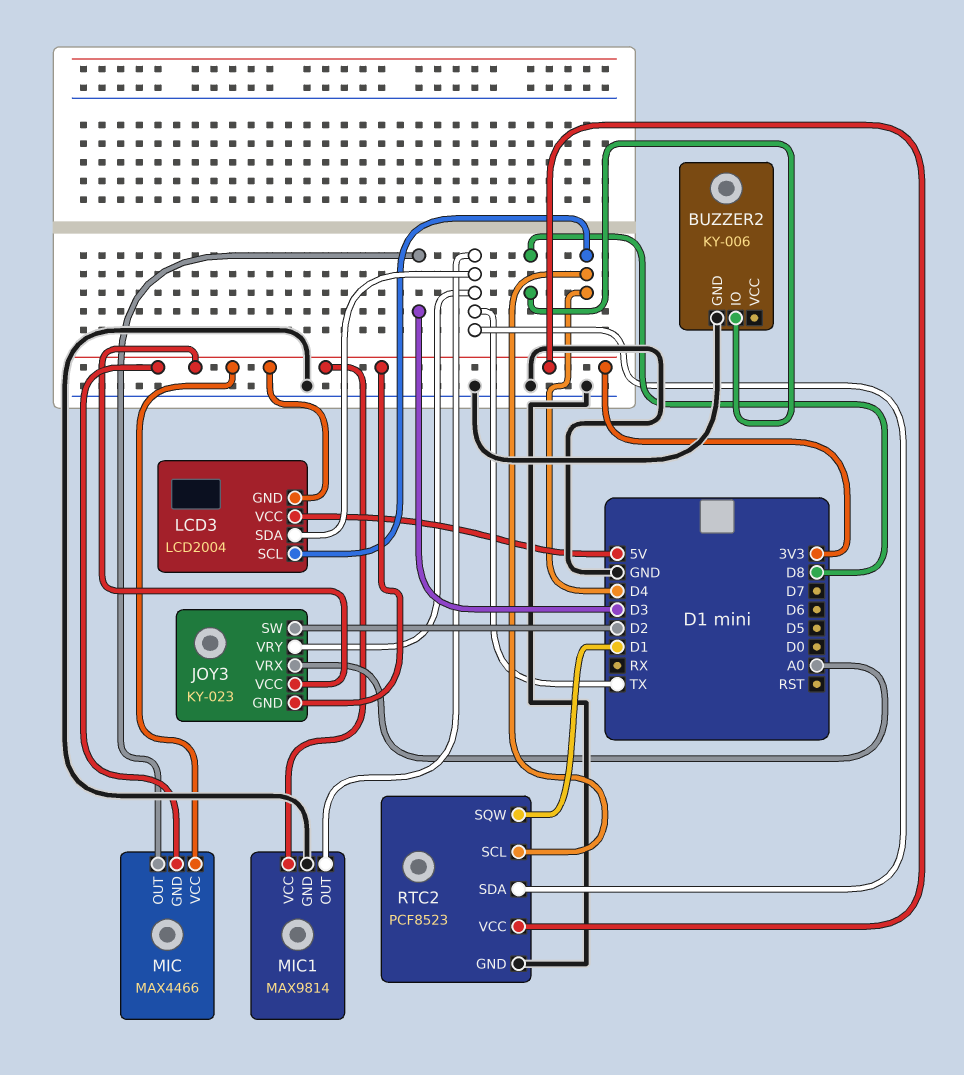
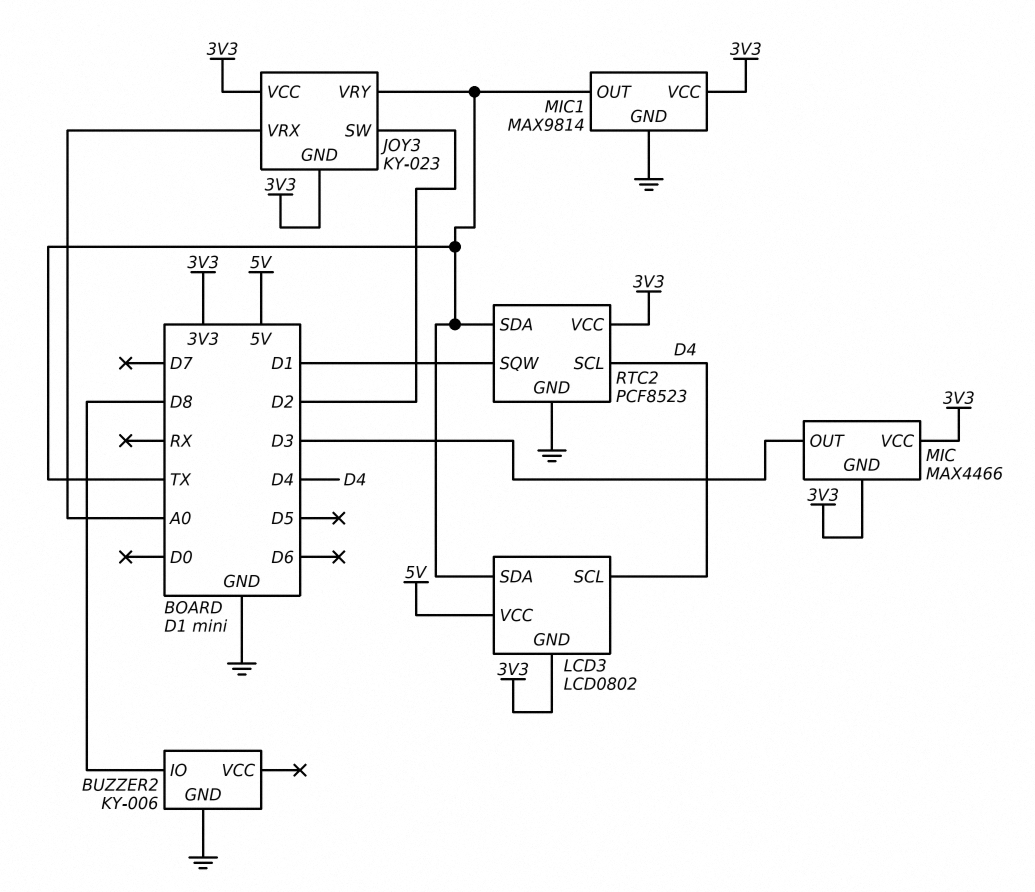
LCD3: LCD2004 -> LCD0802

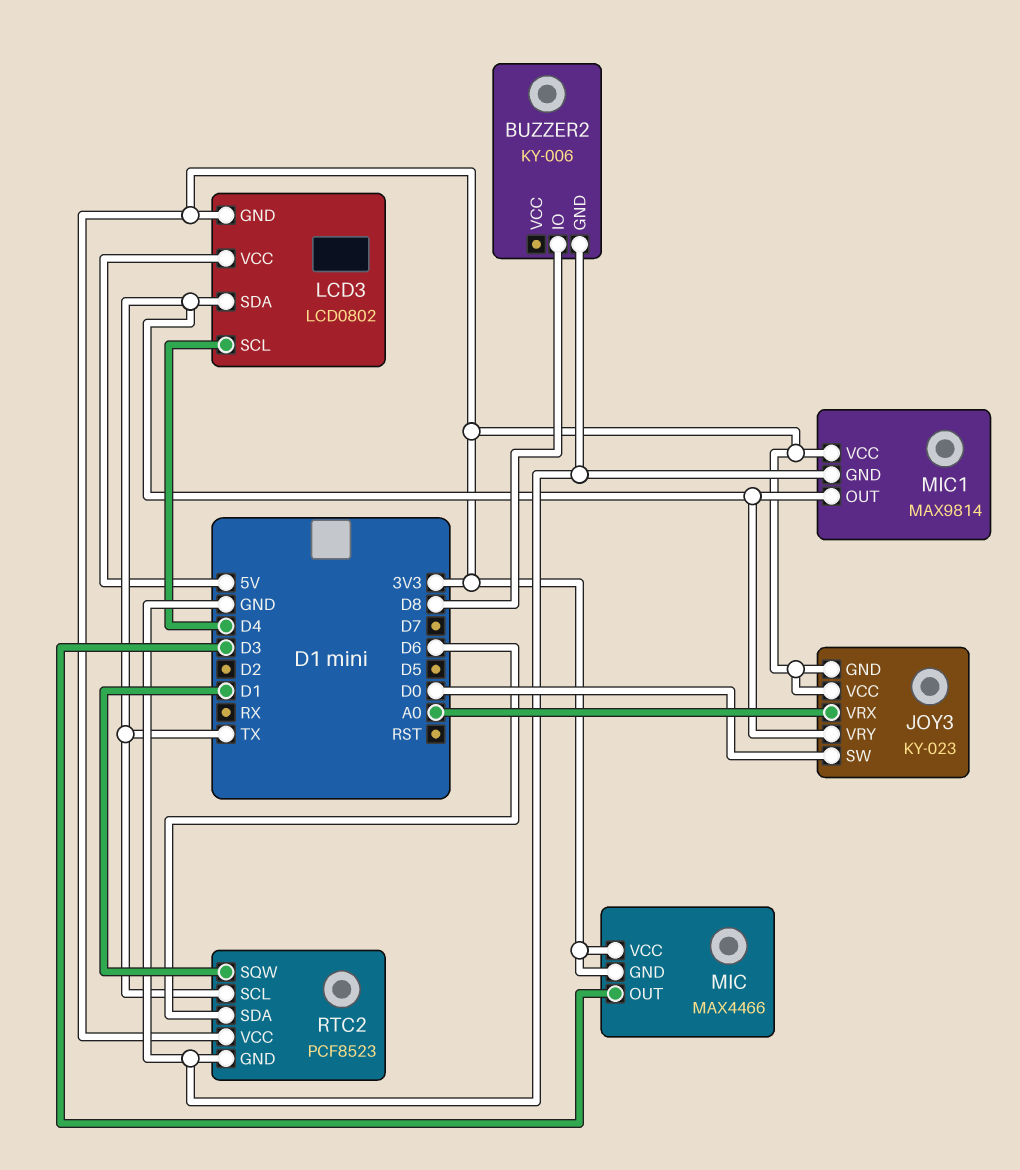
JOY3 pin SW: D2 -> D0
RTC2 pin SCL: D4 -> TX
RTC2 pin SDA: TX -> D6

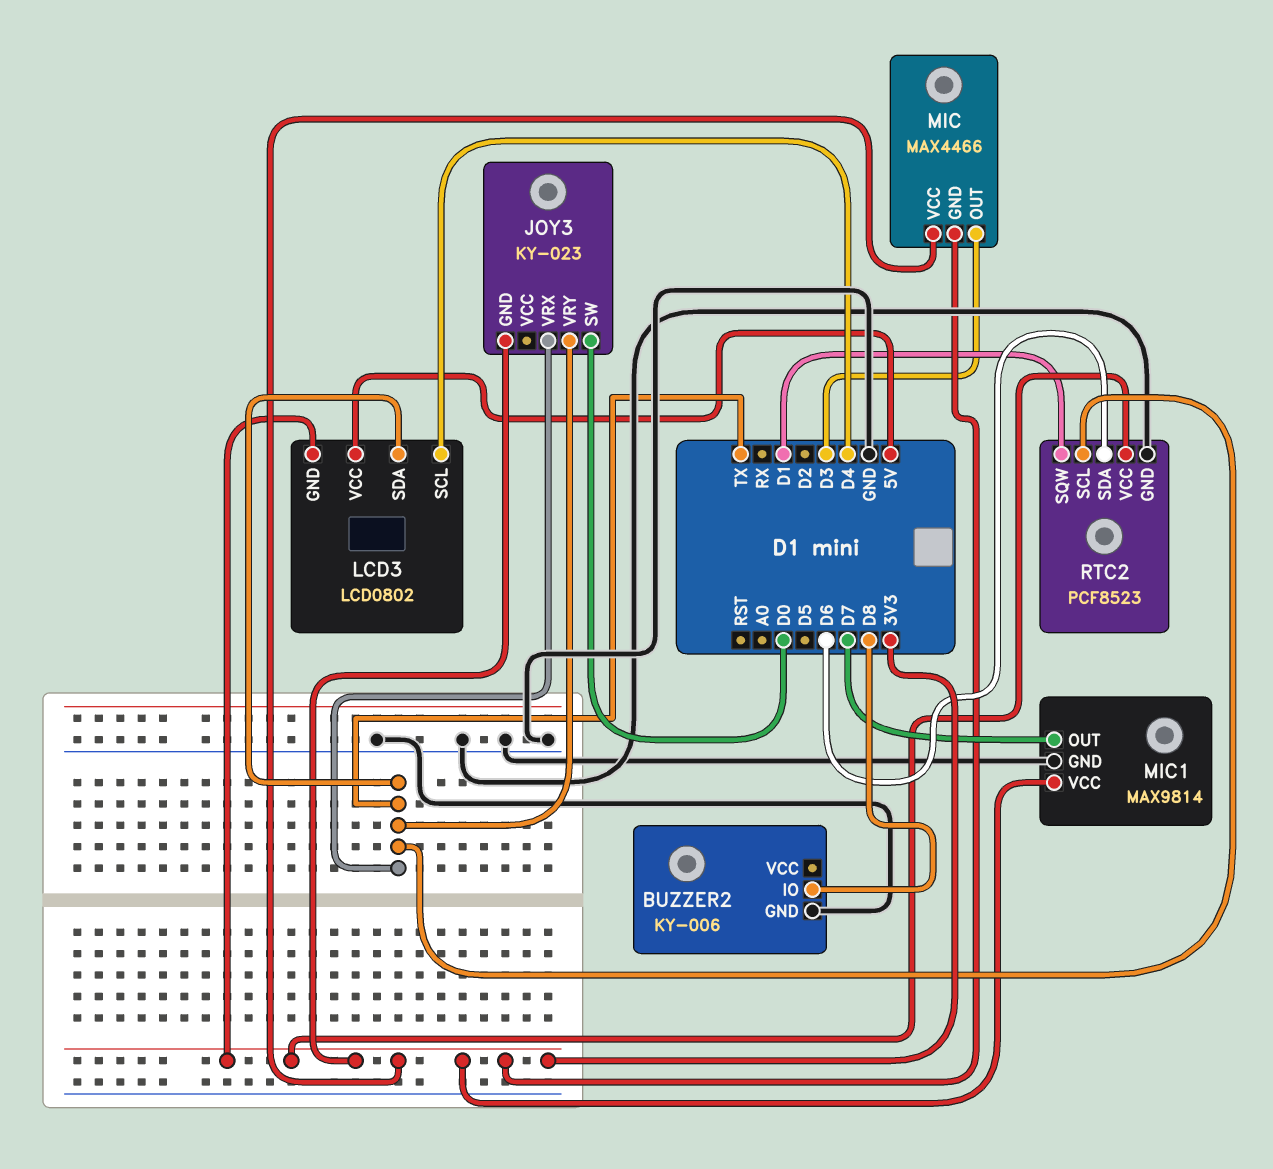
JOY3 pin VCC: 3V3 -> none
JOY3 pin VRX: A0 -> TX
MIC1 pin OUT: TX -> D7

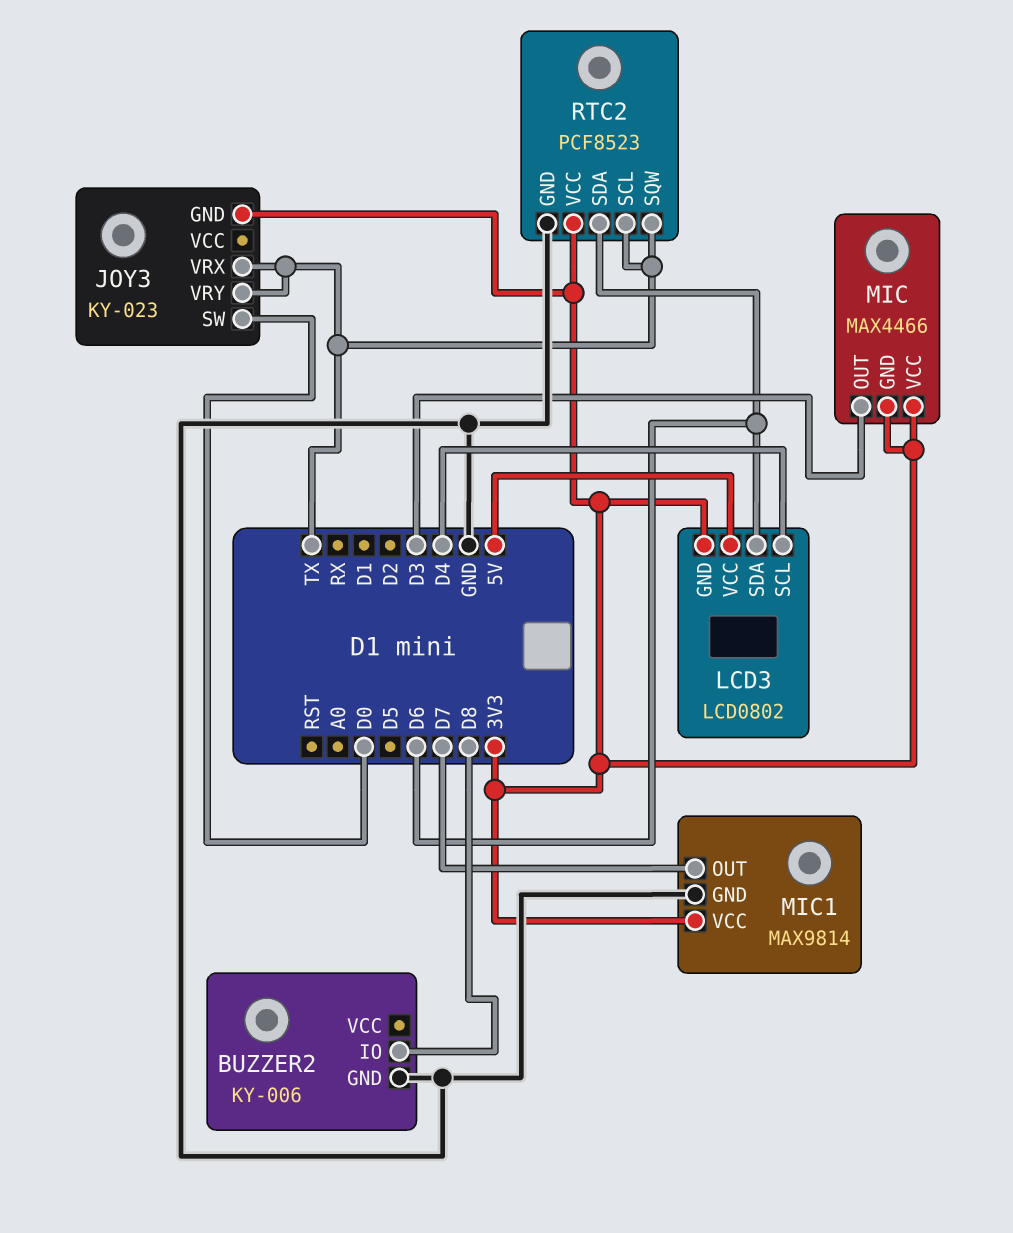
LCD3 pin SDA: TX -> D6
RTC2 pin SQW: D1 -> TX

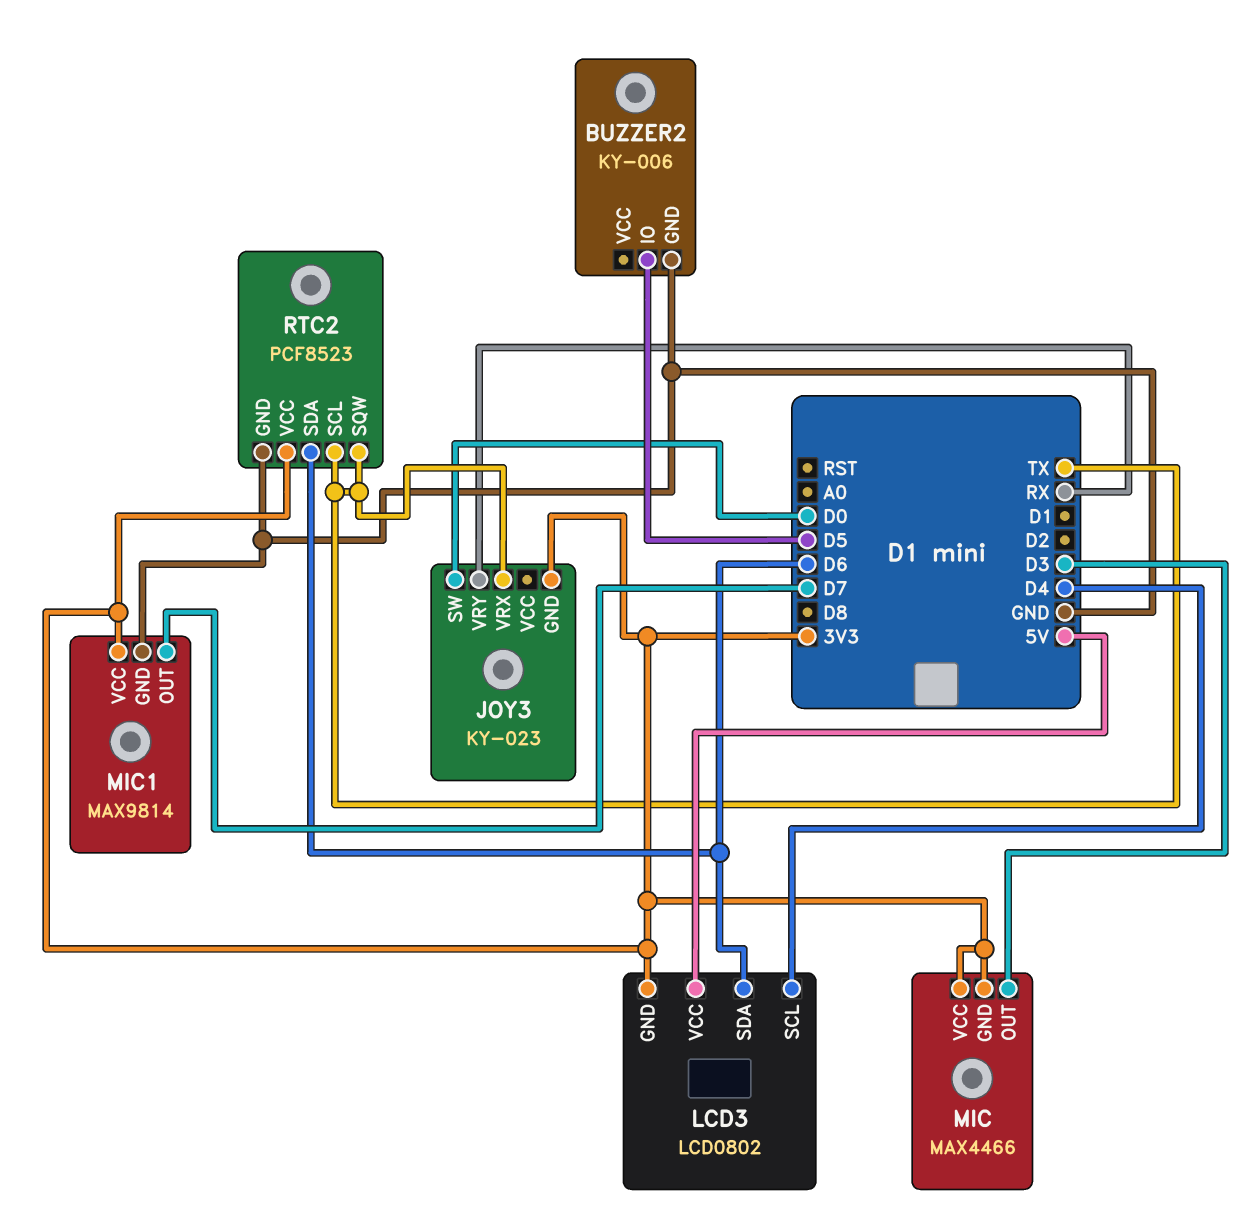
BUZZER2 pin IO: D8 -> D5
JOY3 pin VRY: TX -> RX

